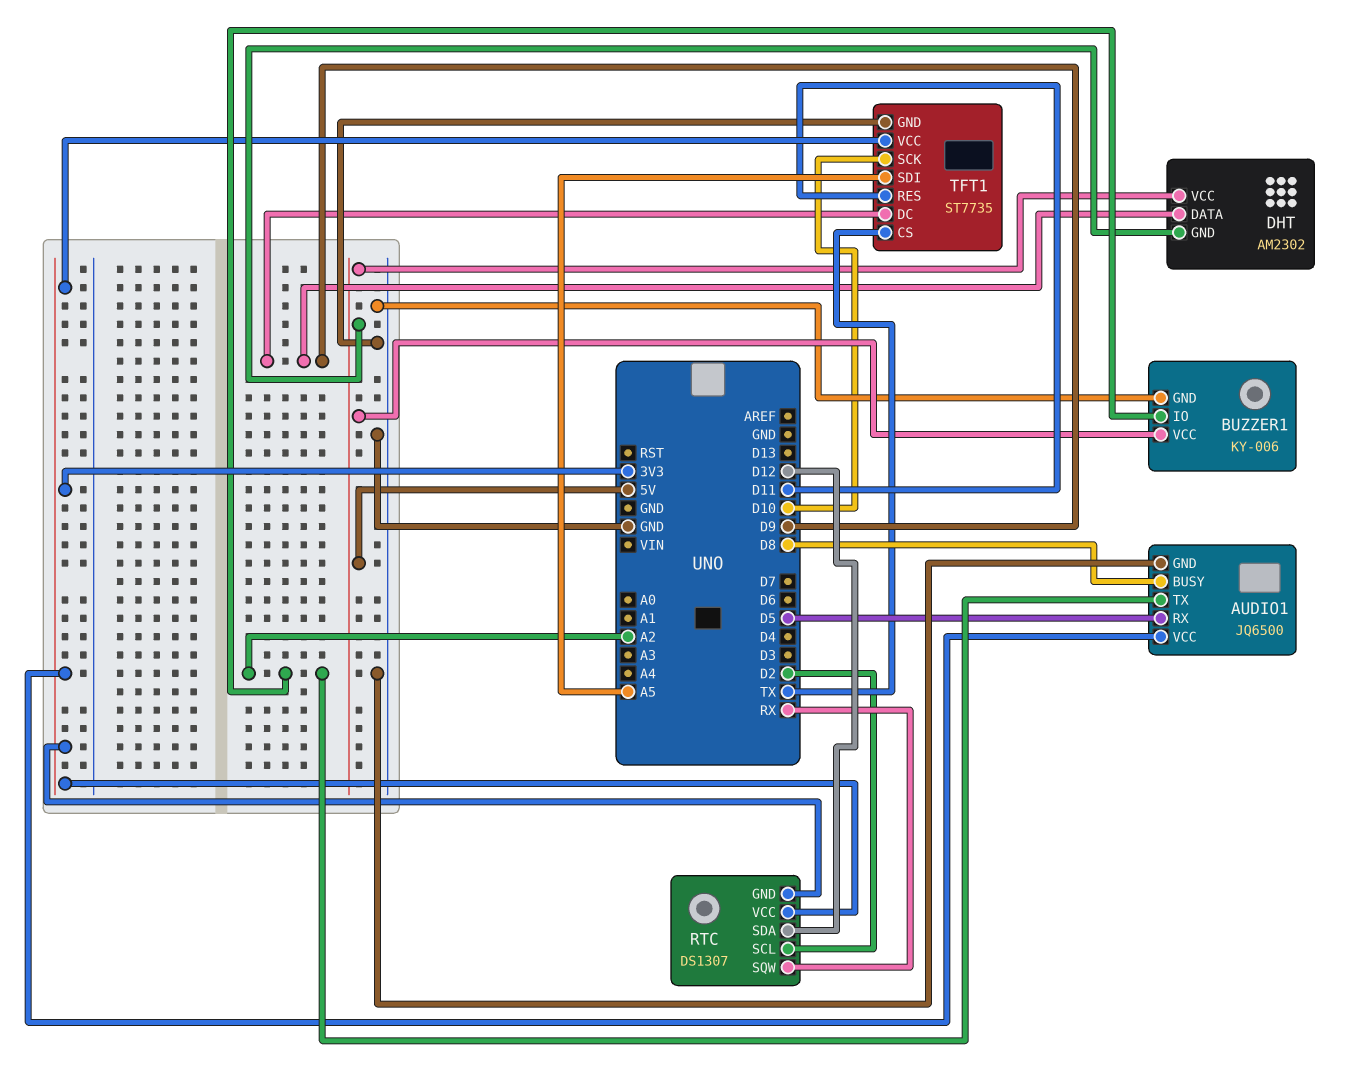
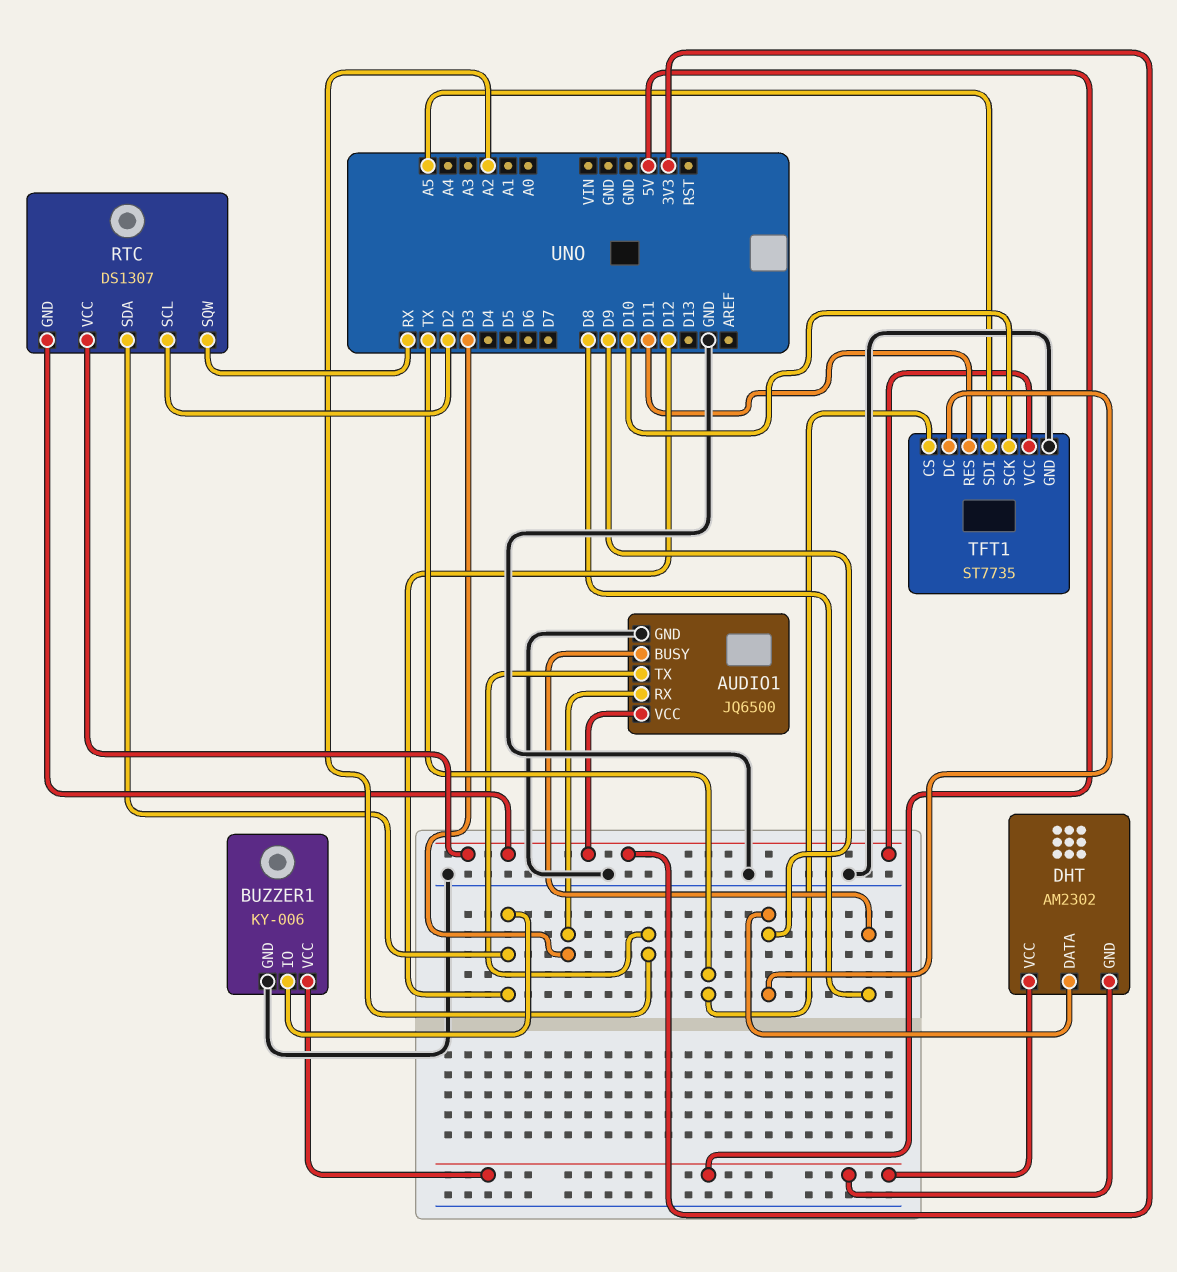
AUDIO1 pin RX: D5 -> D3
BUZZER1 pin IO: A2 -> D12

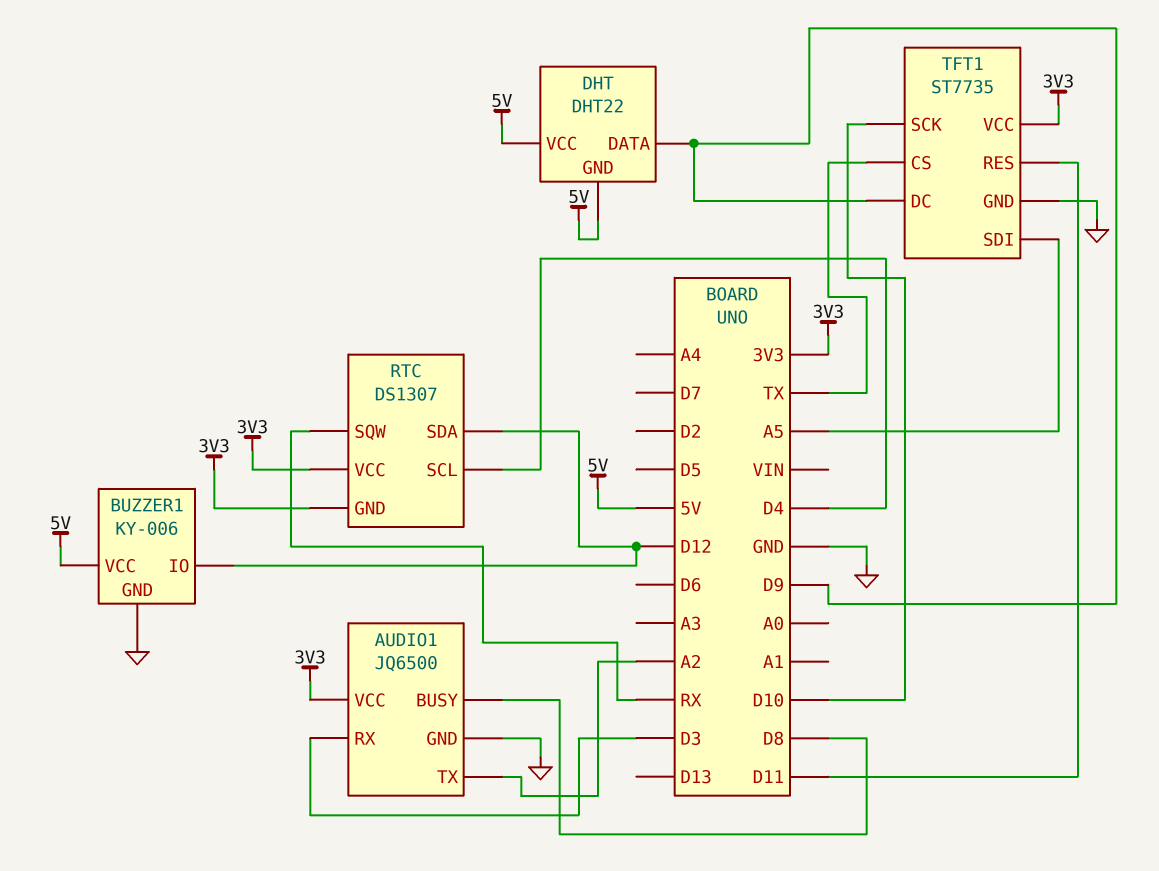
DHT: AM2302 -> DHT22
RTC pin SCL: D2 -> D4

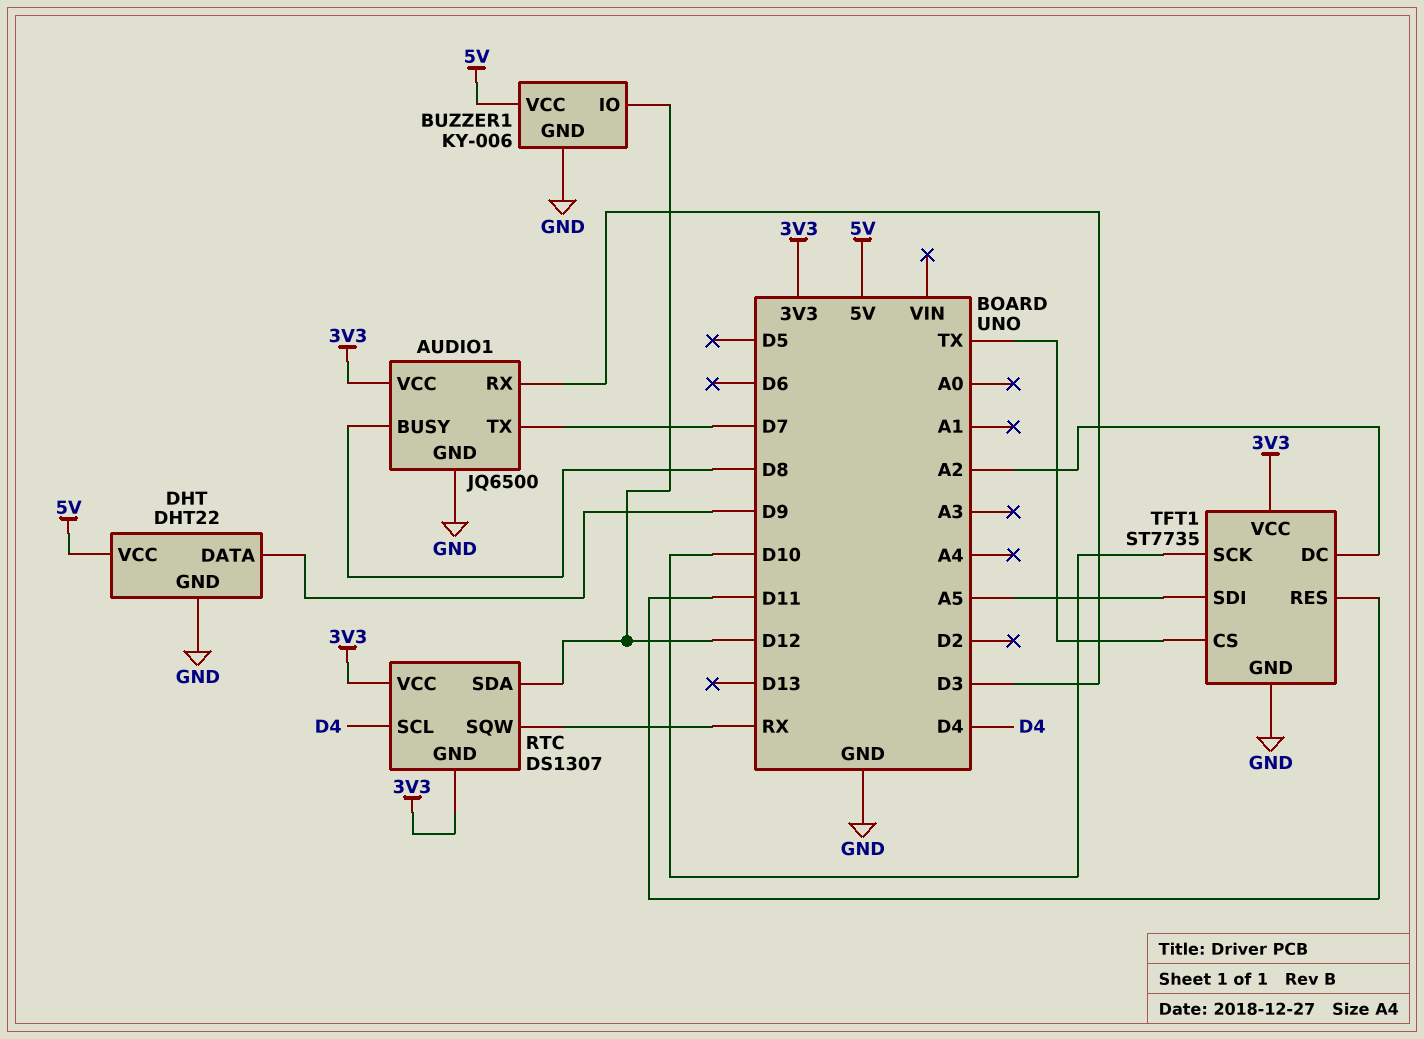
AUDIO1 pin TX: A2 -> D7
DHT pin GND: 5V -> GND
TFT1 pin DC: D9 -> A2

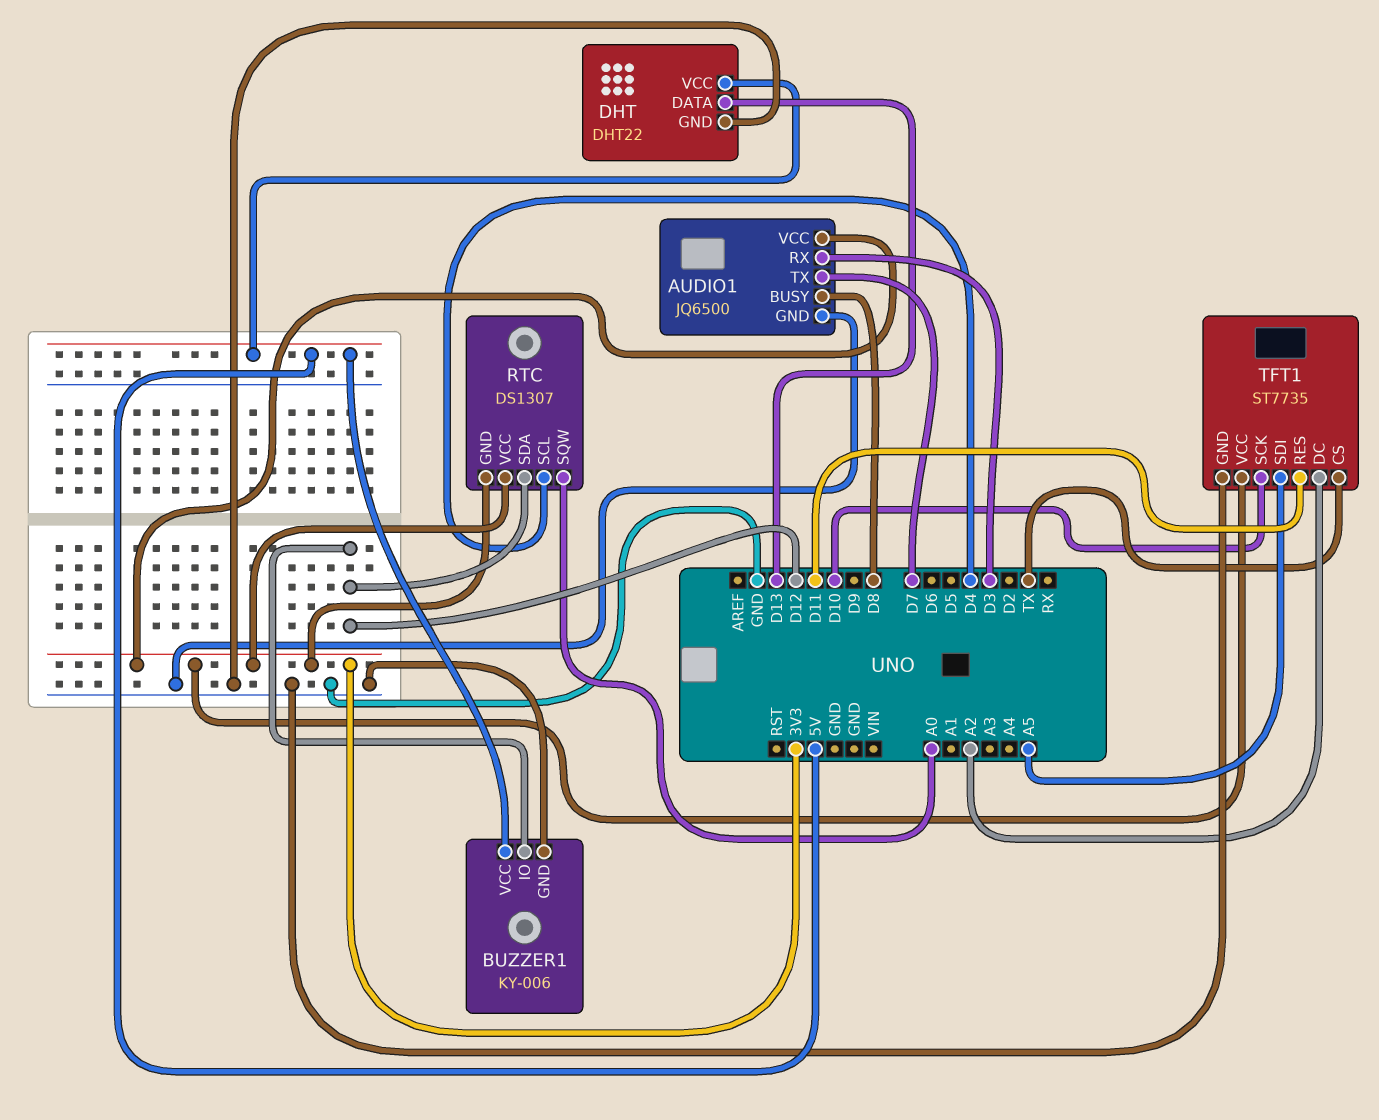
DHT pin DATA: D9 -> D13
RTC pin SQW: RX -> A0

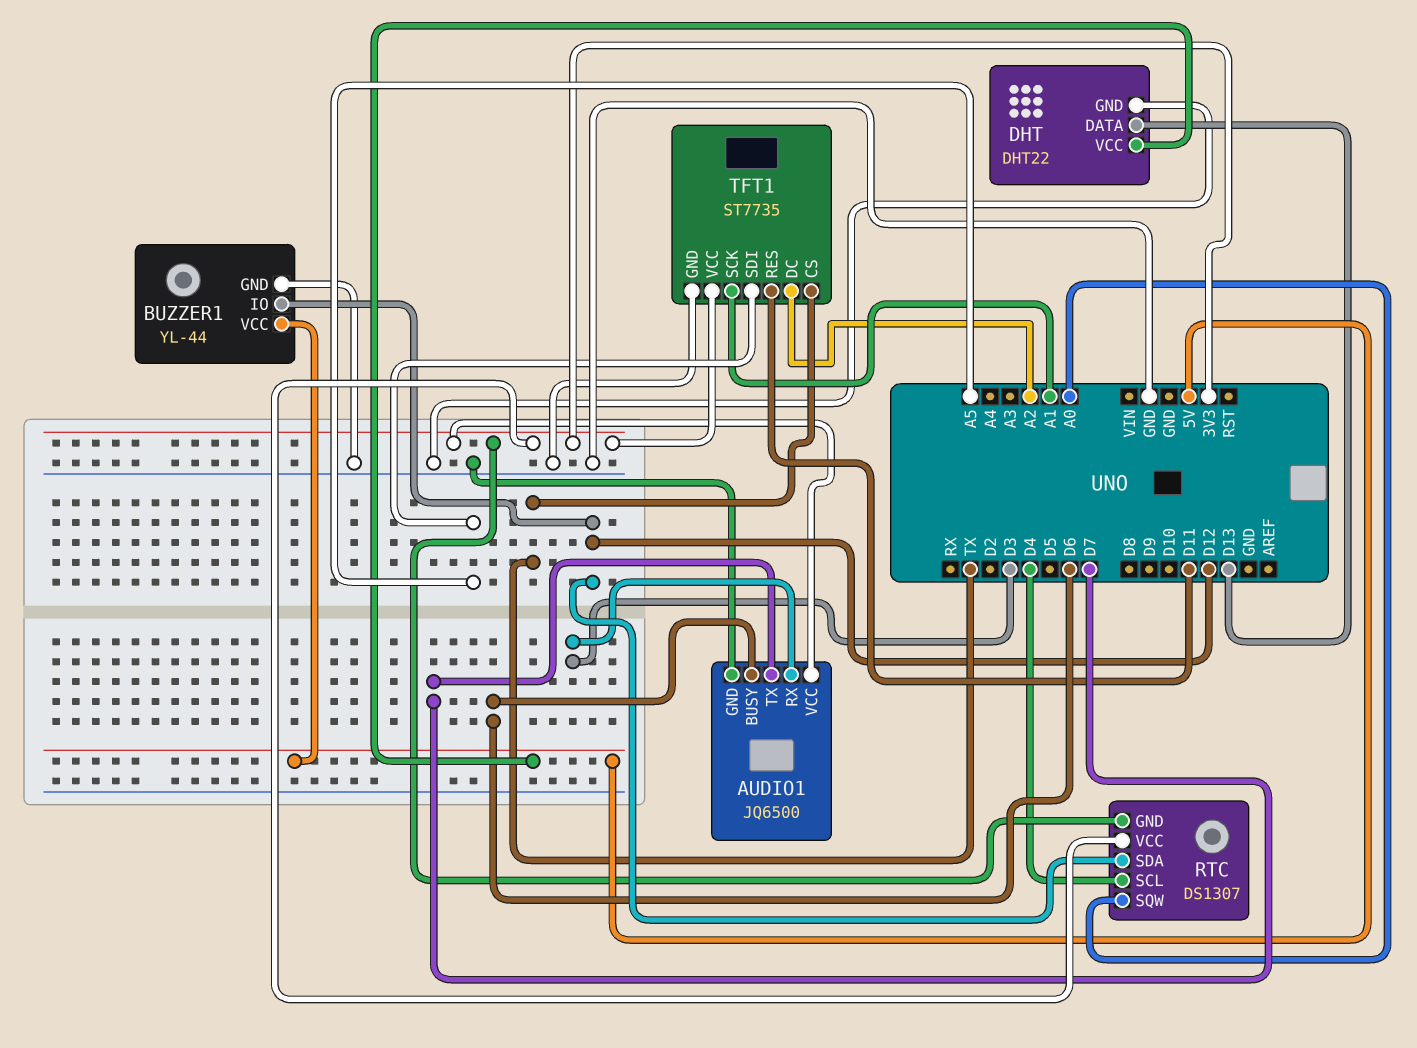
AUDIO1 pin BUSY: D8 -> D6
BUZZER1: KY-006 -> YL-44
TFT1 pin SCK: D10 -> A1

